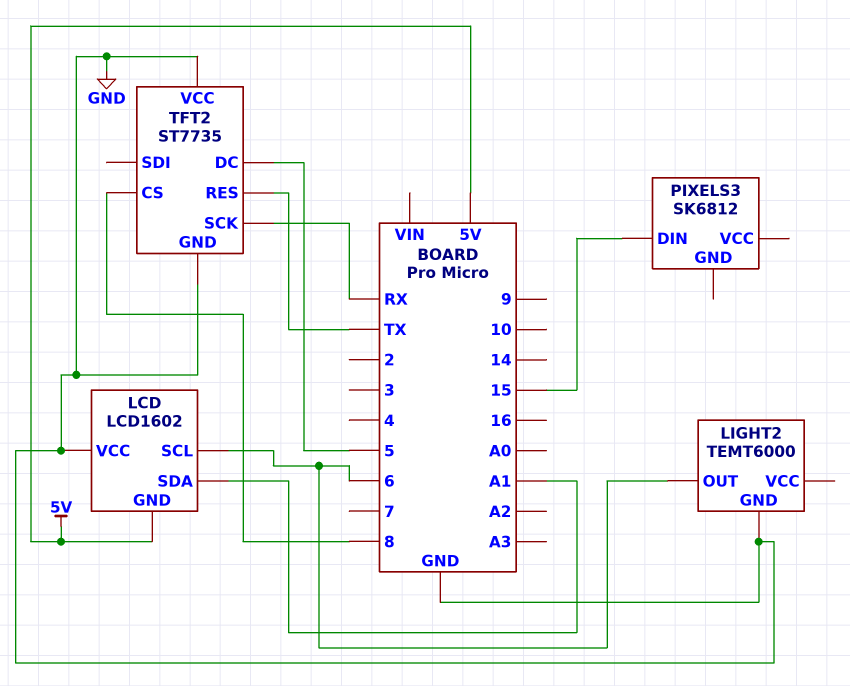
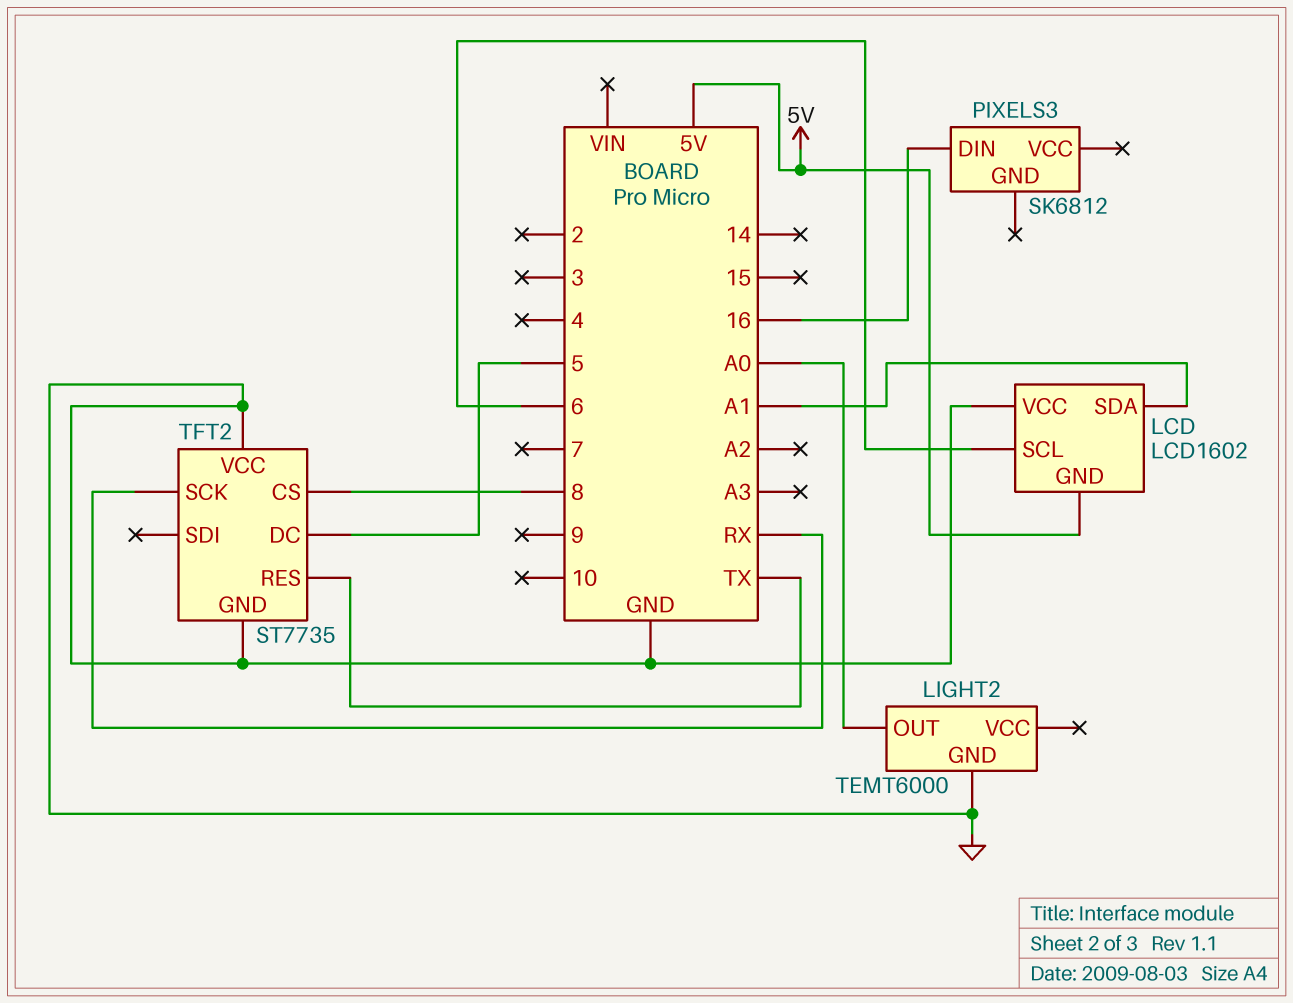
LIGHT2 pin OUT: 6 -> A0
PIXELS3 pin DIN: 15 -> 16

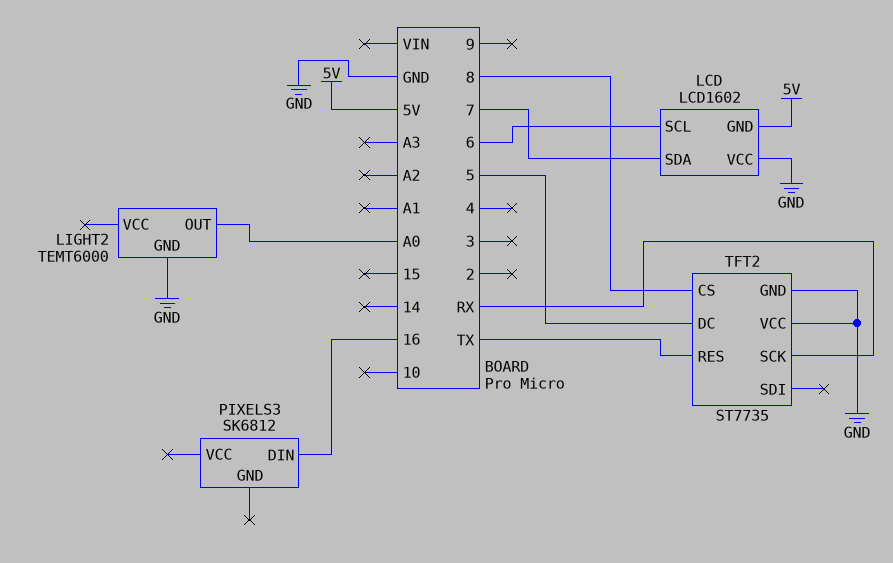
LCD pin SDA: A1 -> 7

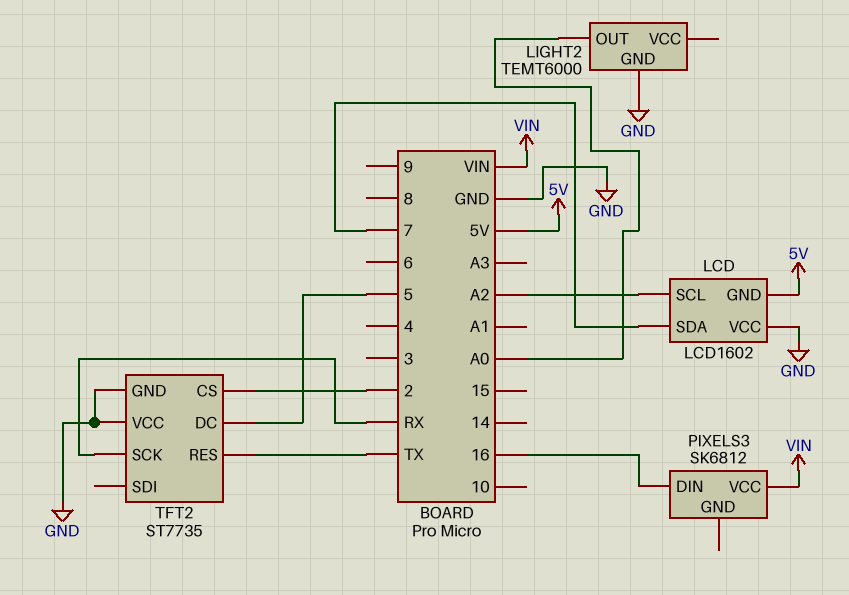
LCD pin SCL: 6 -> A2
PIXELS3 pin VCC: none -> VIN
TFT2 pin CS: 8 -> 2

